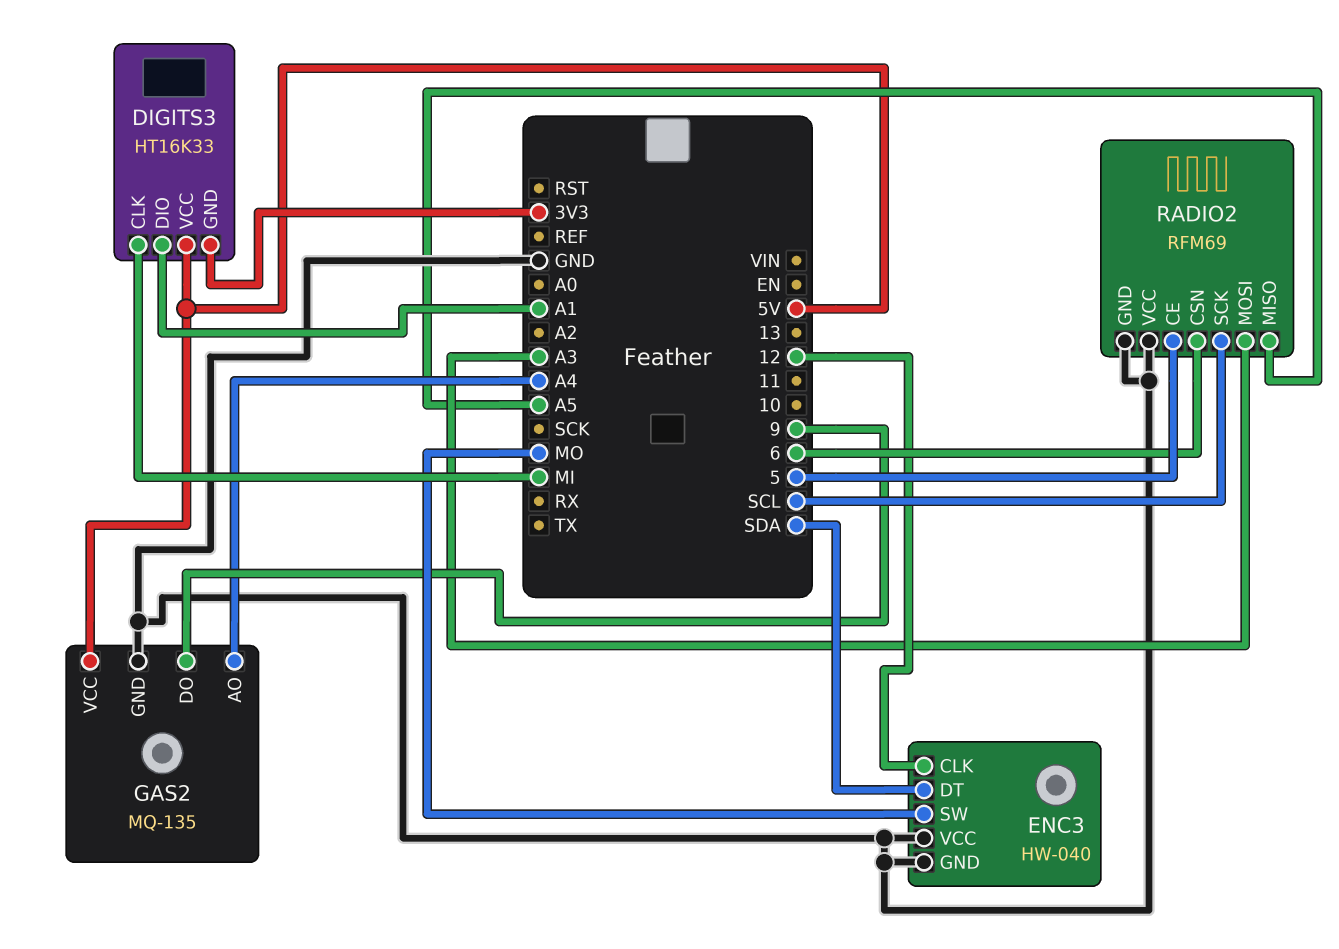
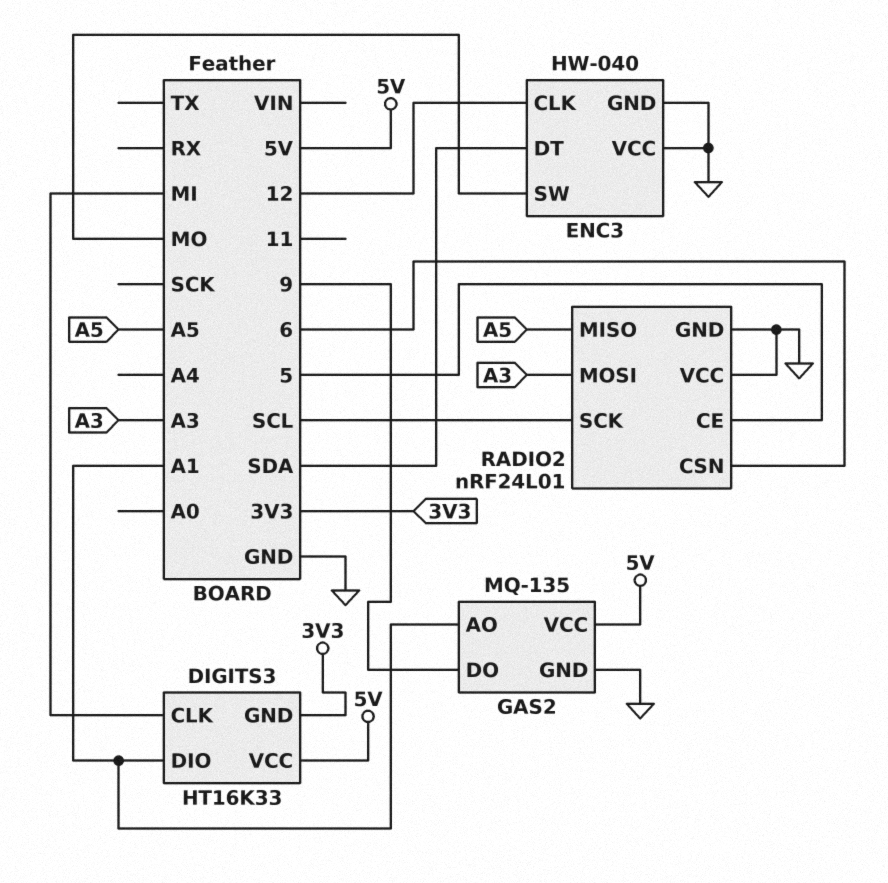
GAS2 pin AO: A4 -> A1
RADIO2: RFM69 -> nRF24L01

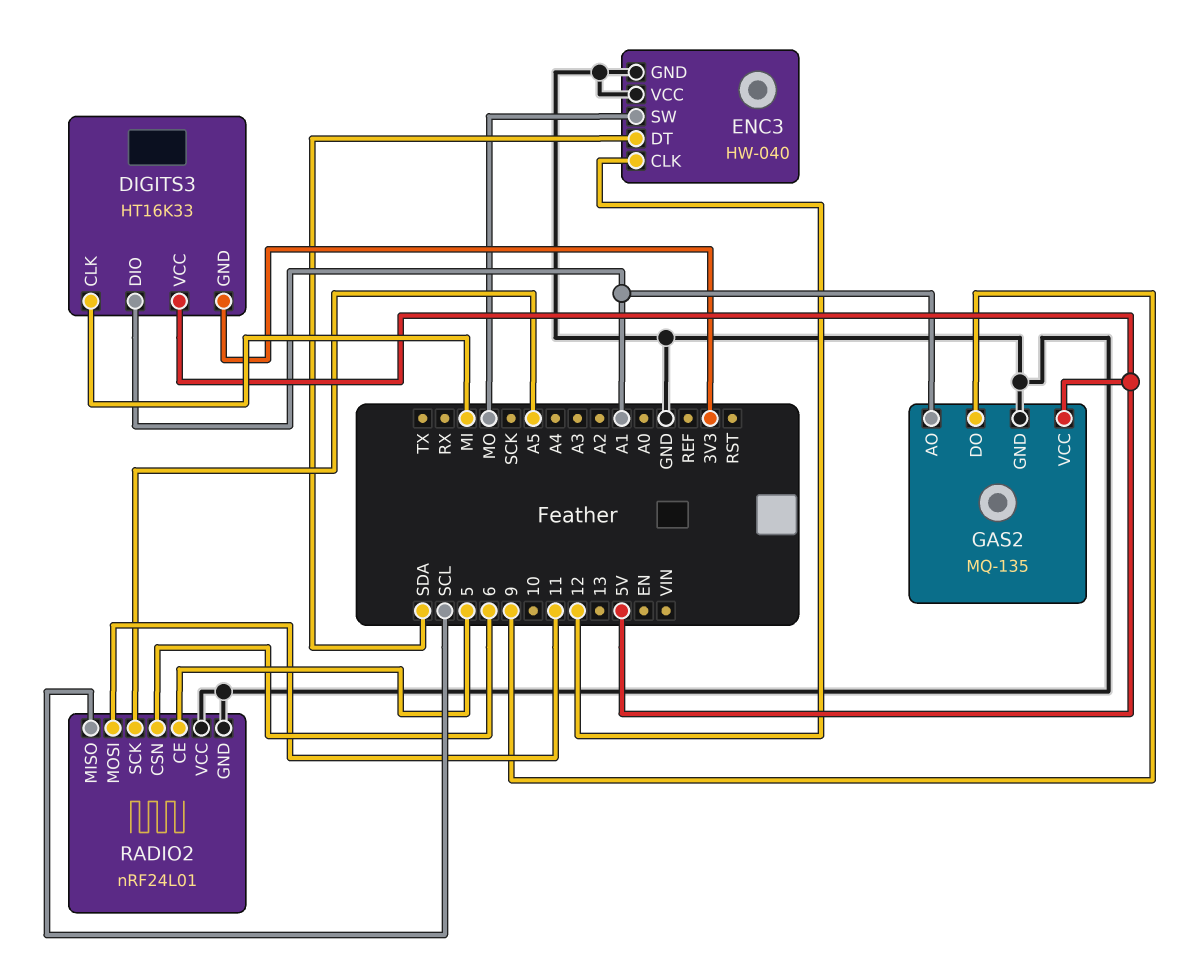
RADIO2 pin MISO: A5 -> SCL
RADIO2 pin MOSI: A3 -> 11
RADIO2 pin SCK: SCL -> A5

